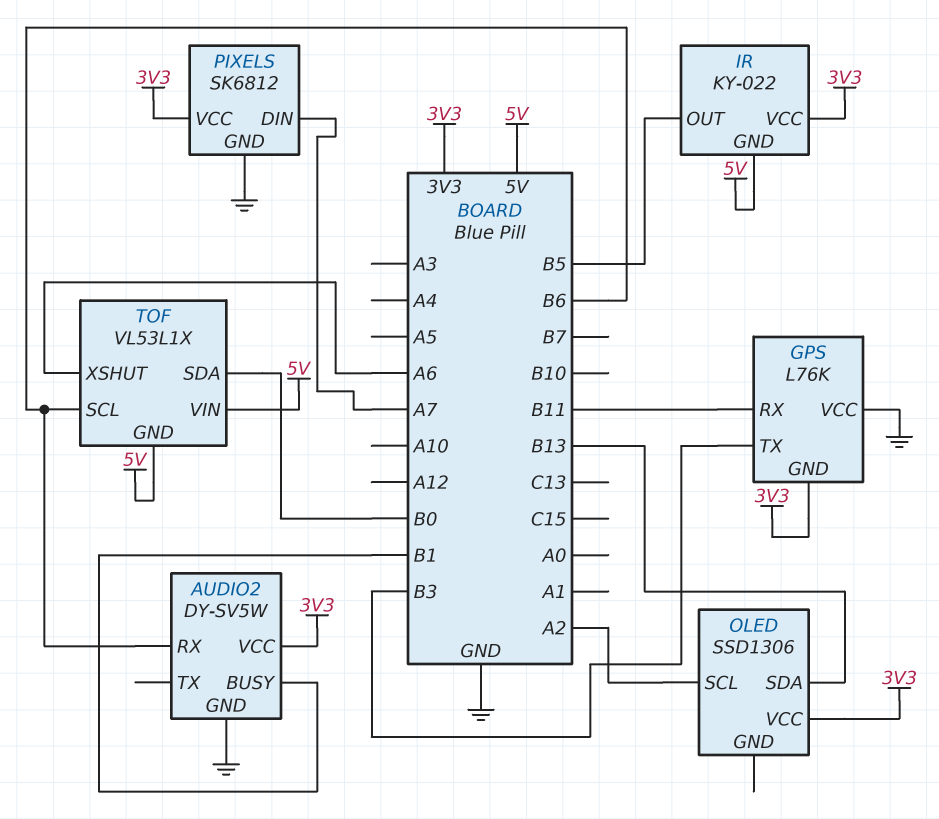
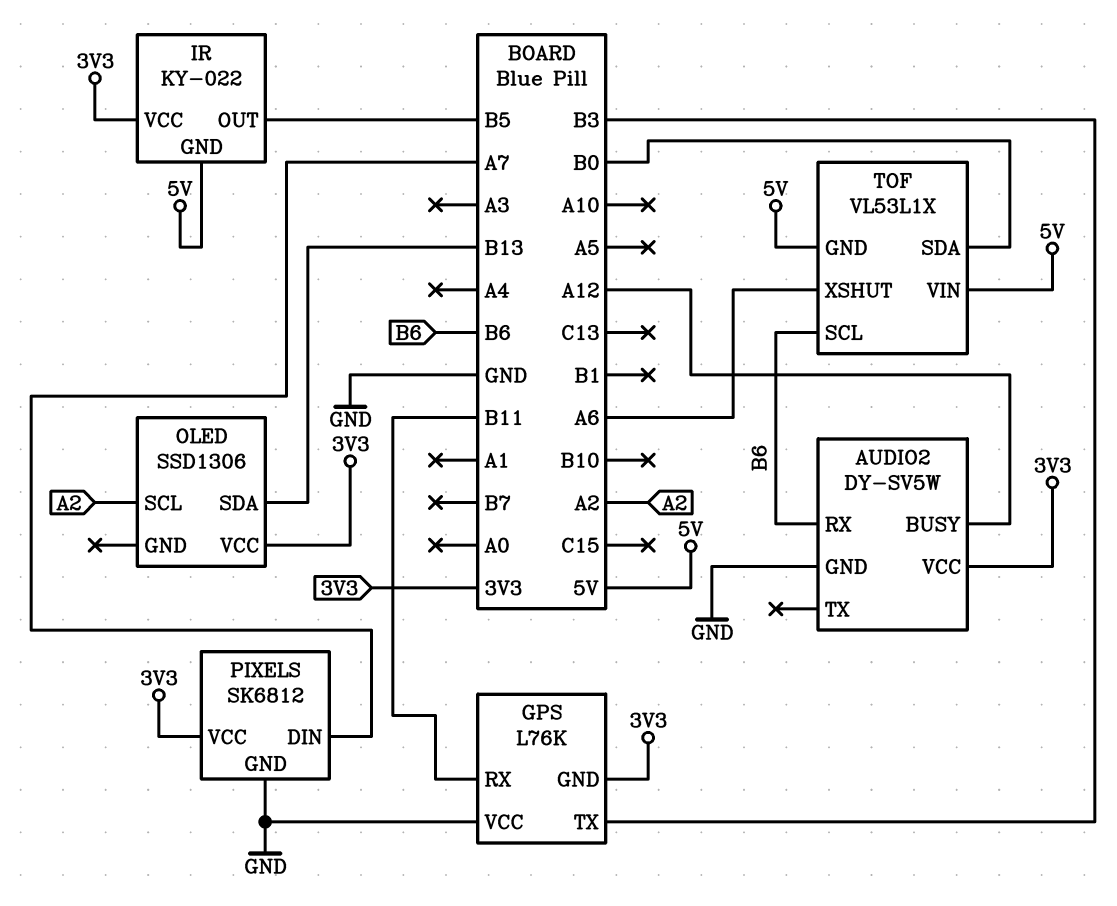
AUDIO2 pin BUSY: B1 -> A12

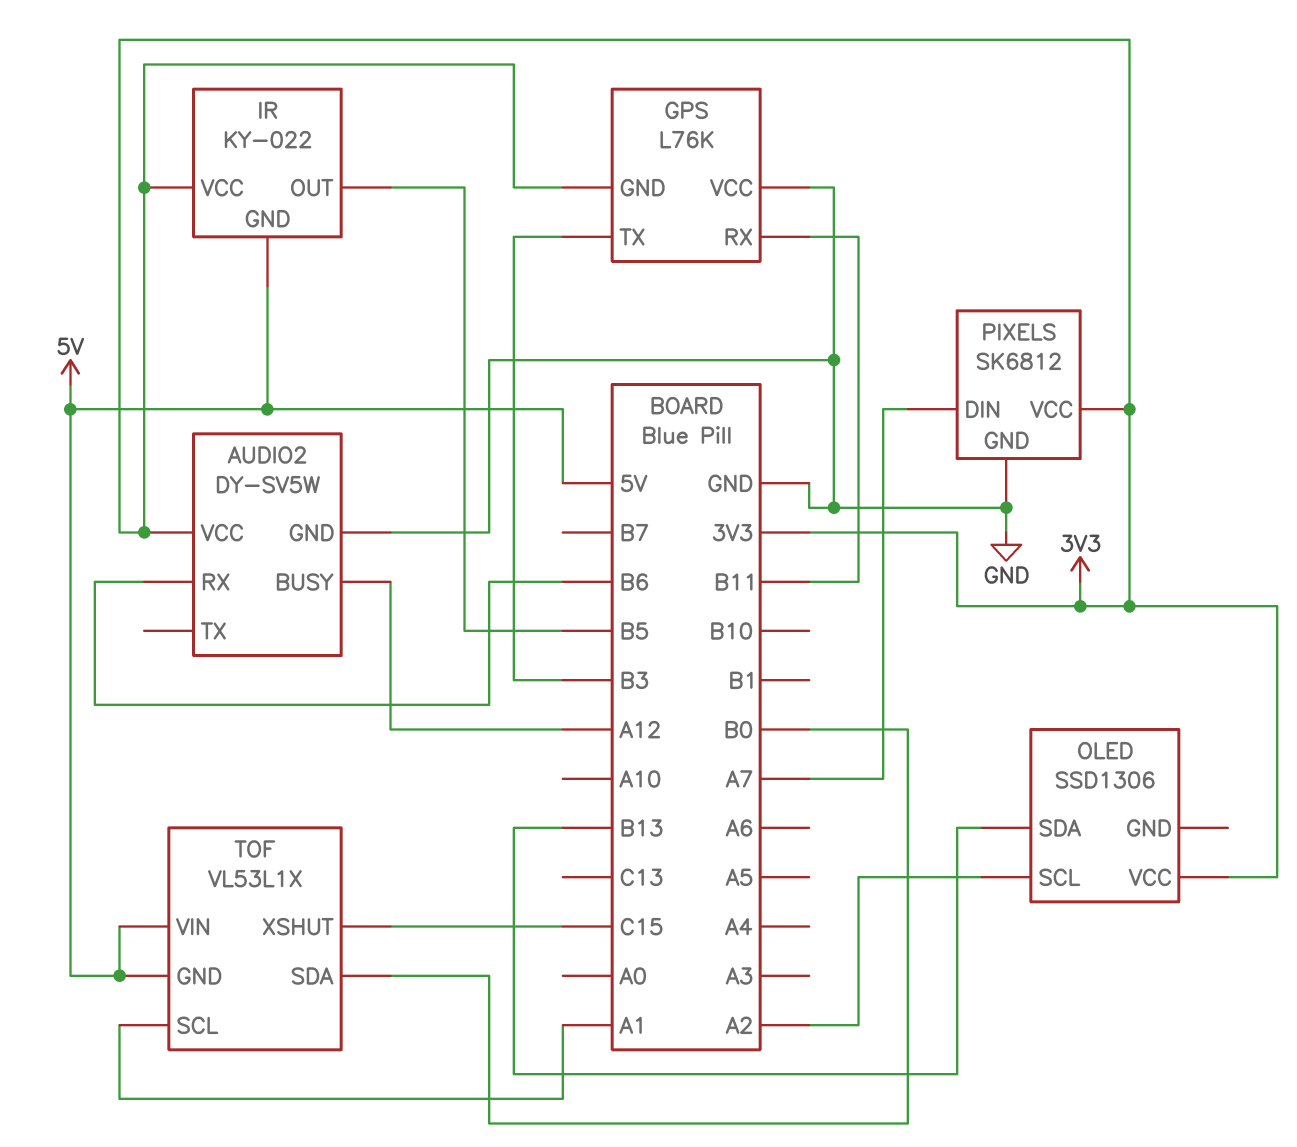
TOF pin SCL: B6 -> A1
TOF pin XSHUT: A6 -> C15

